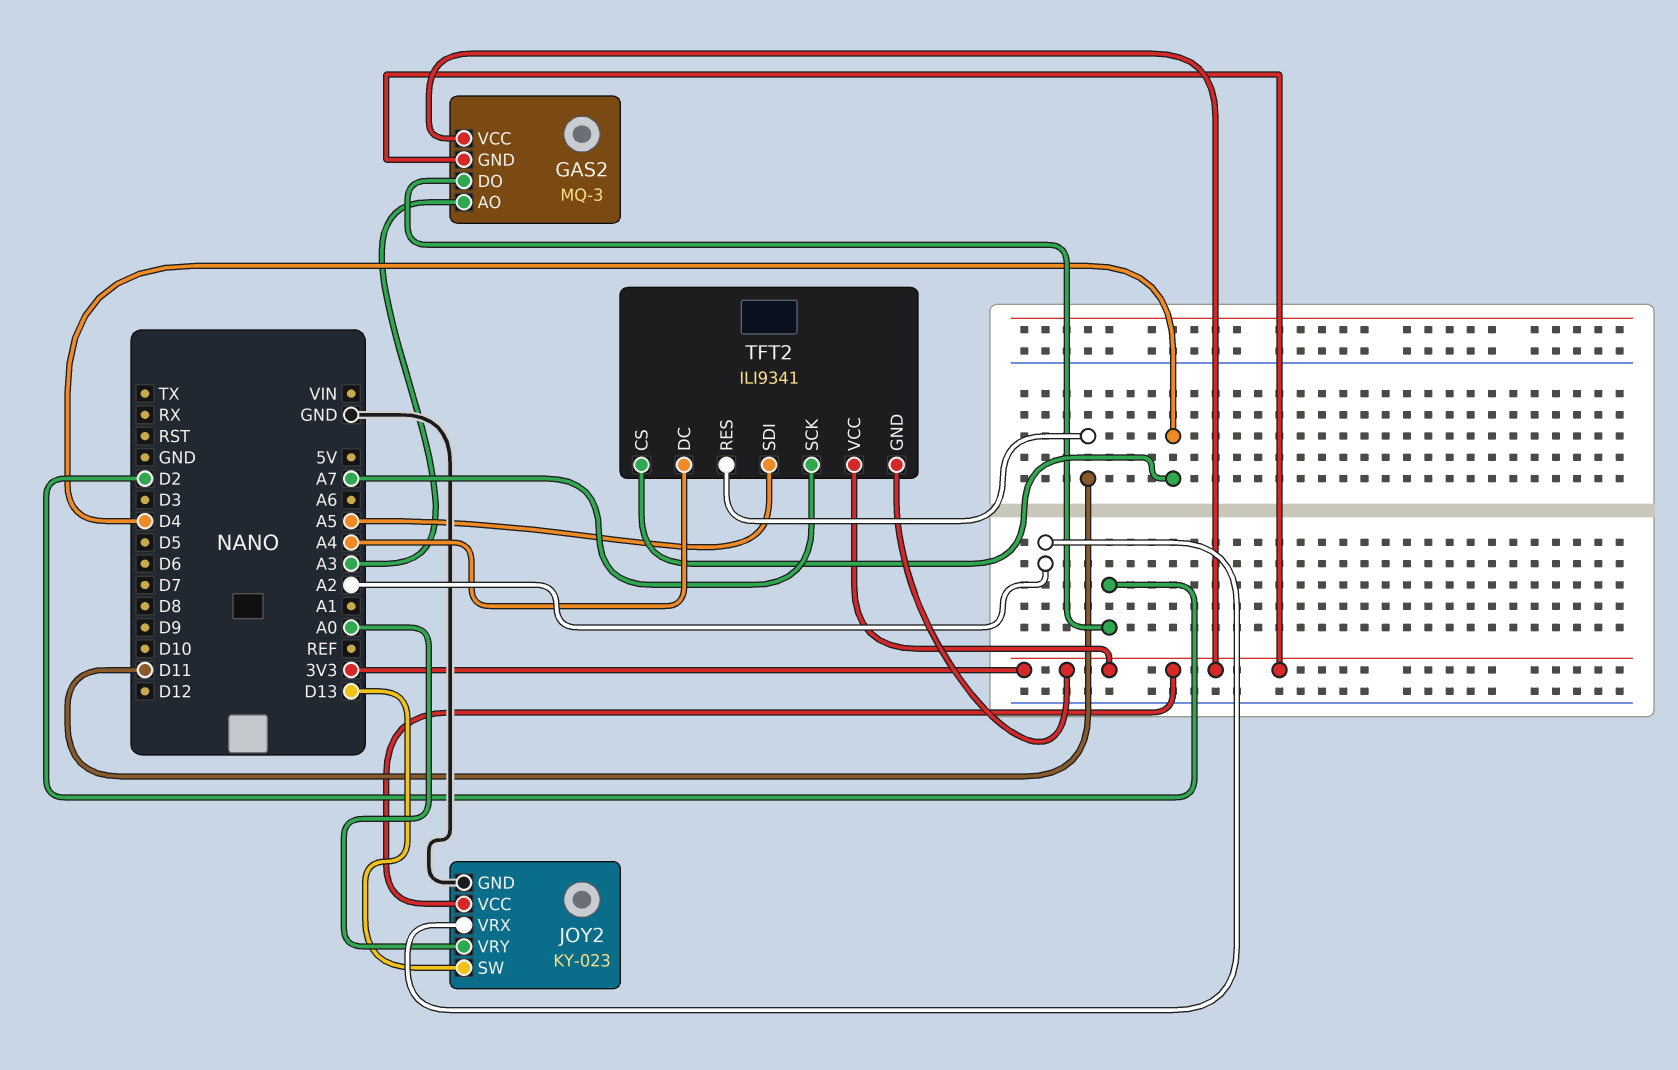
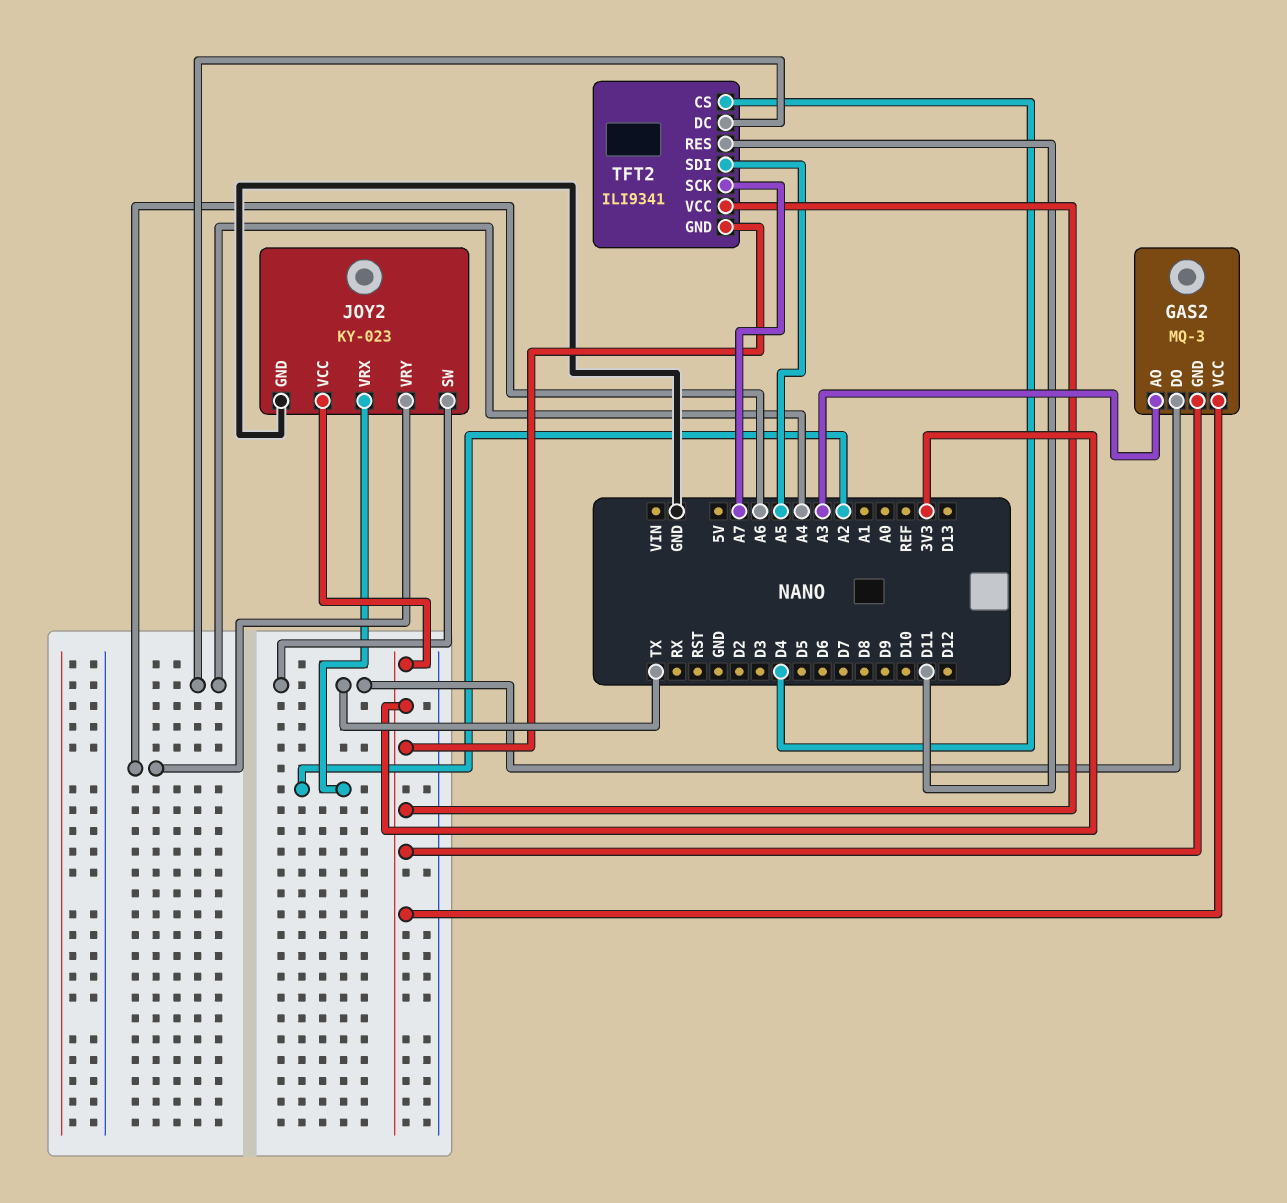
GAS2 pin DO: D2 -> TX
JOY2 pin SW: D13 -> TX
JOY2 pin VRY: A0 -> A6

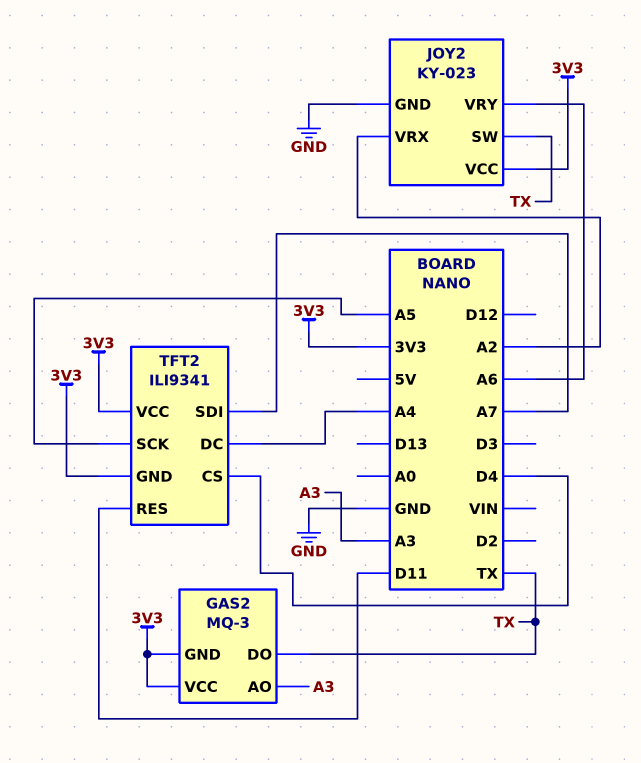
TFT2 pin SCK: A7 -> A5
TFT2 pin SDI: A5 -> A7

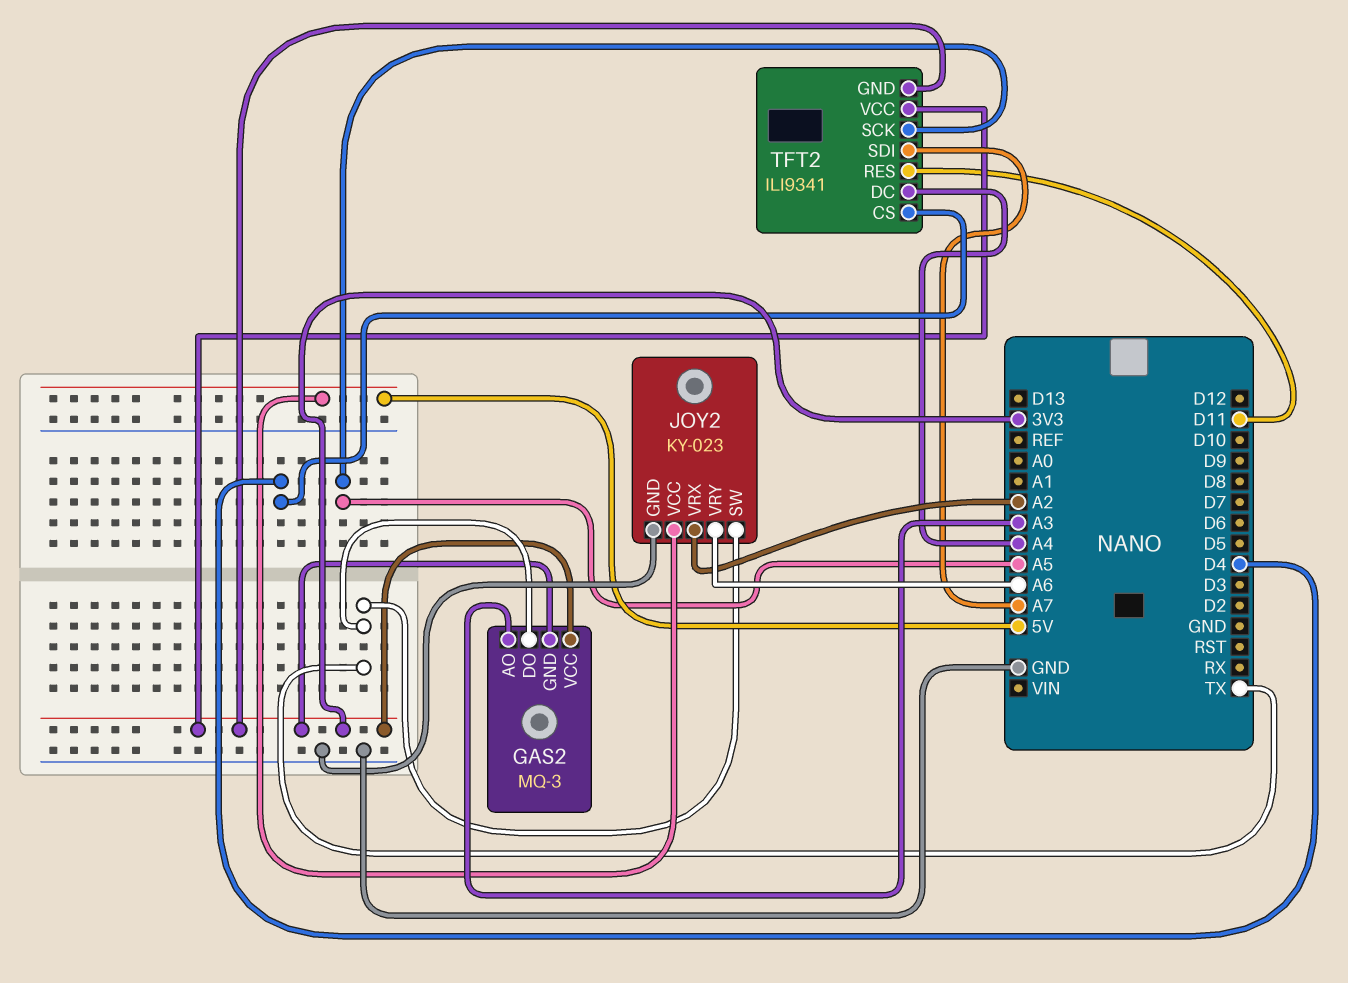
JOY2 pin VCC: 3V3 -> 5V

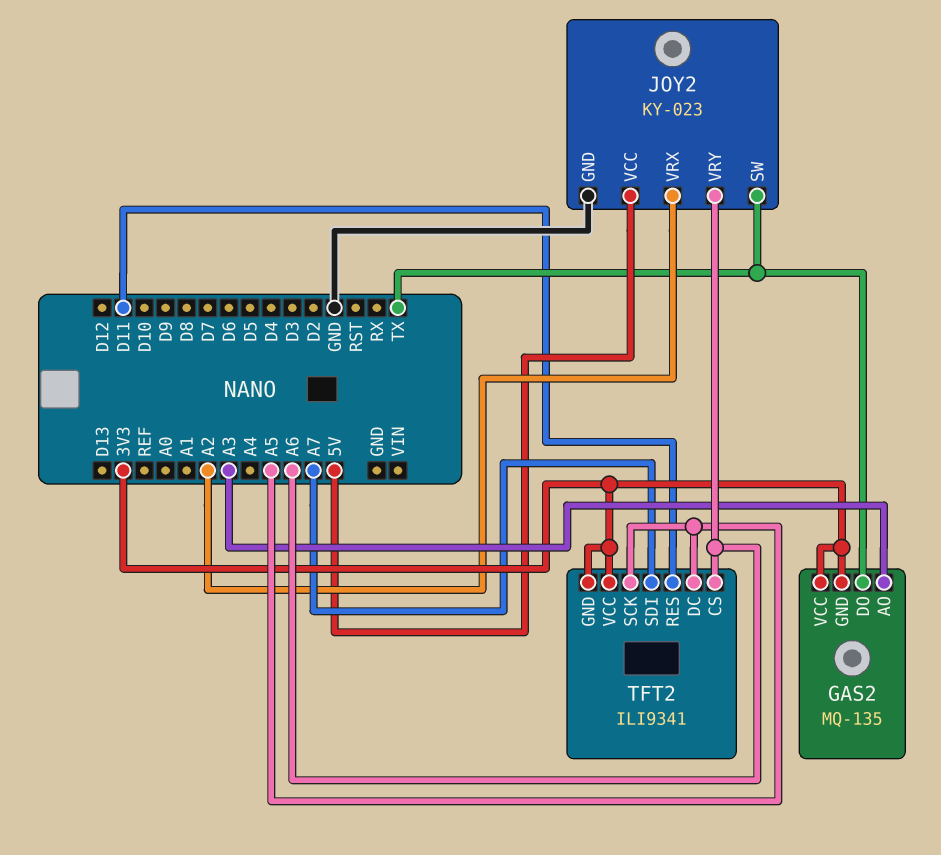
GAS2: MQ-3 -> MQ-135
TFT2 pin CS: D4 -> A6
TFT2 pin DC: A4 -> A5

